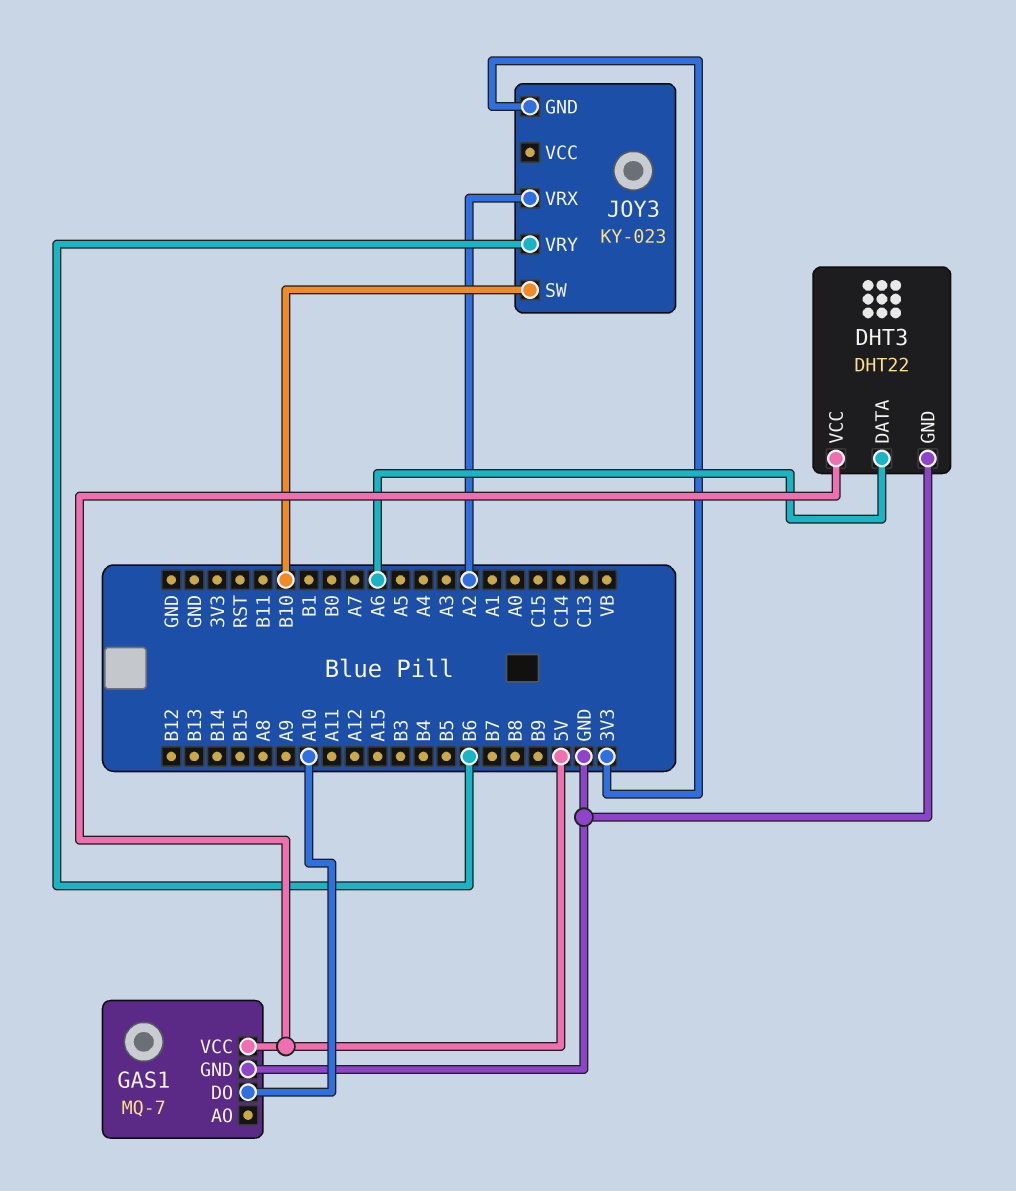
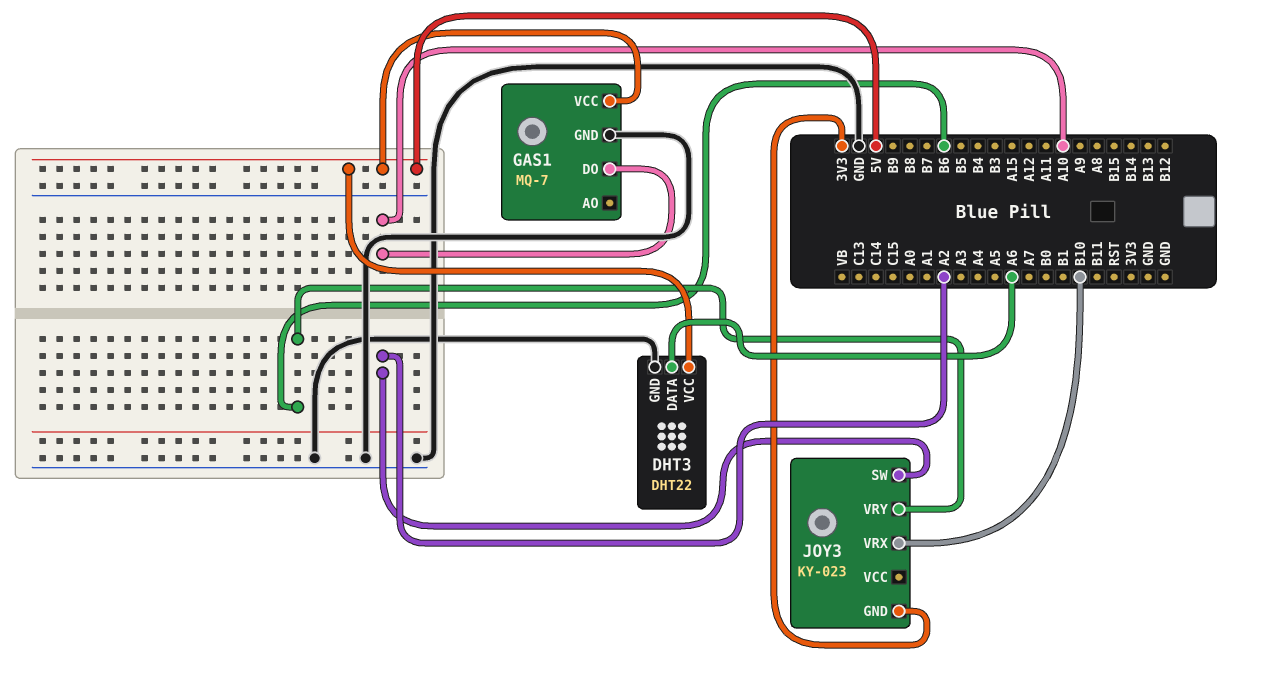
JOY3 pin SW: B10 -> A2
JOY3 pin VRX: A2 -> B10

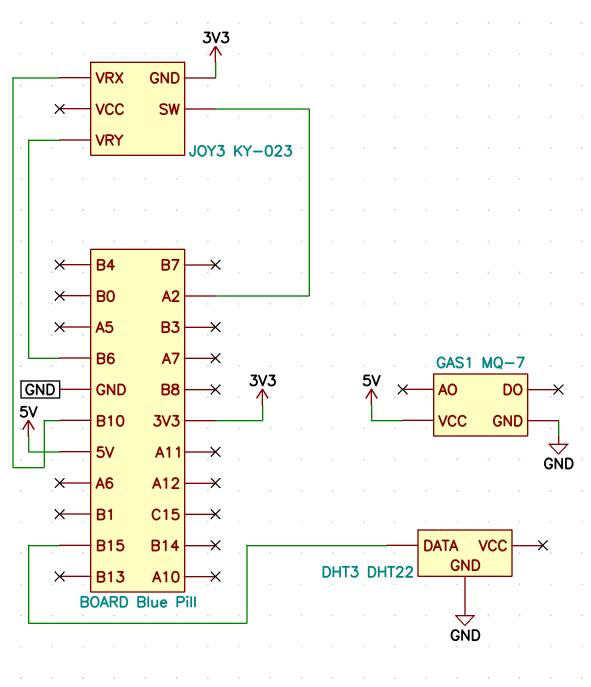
DHT3 pin DATA: A6 -> B15
DHT3 pin VCC: 5V -> none
GAS1 pin DO: A10 -> none

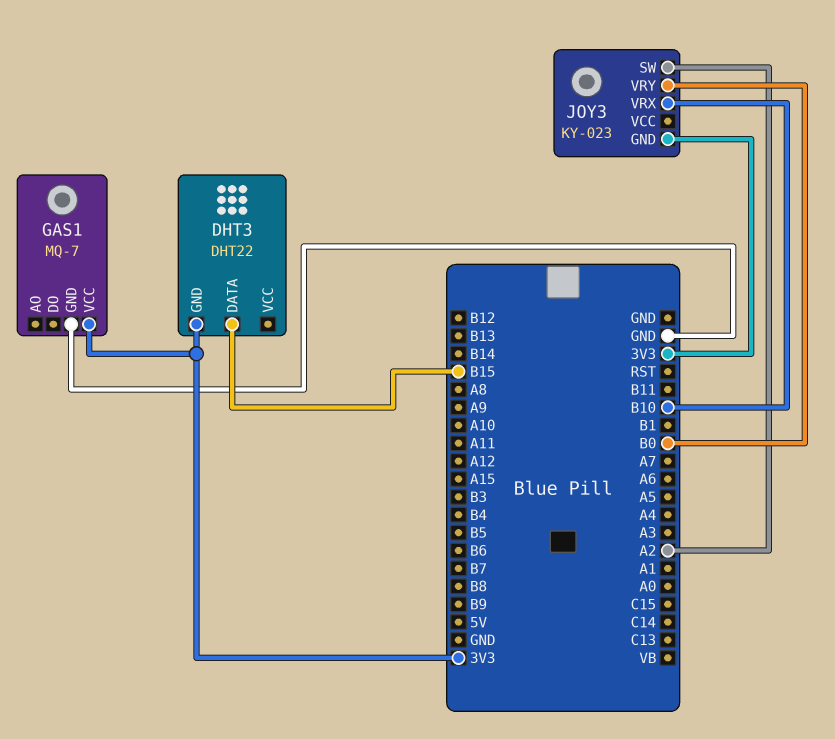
DHT3 pin GND: GND -> 3V3
GAS1 pin VCC: 5V -> 3V3
JOY3 pin VRY: B6 -> B0

